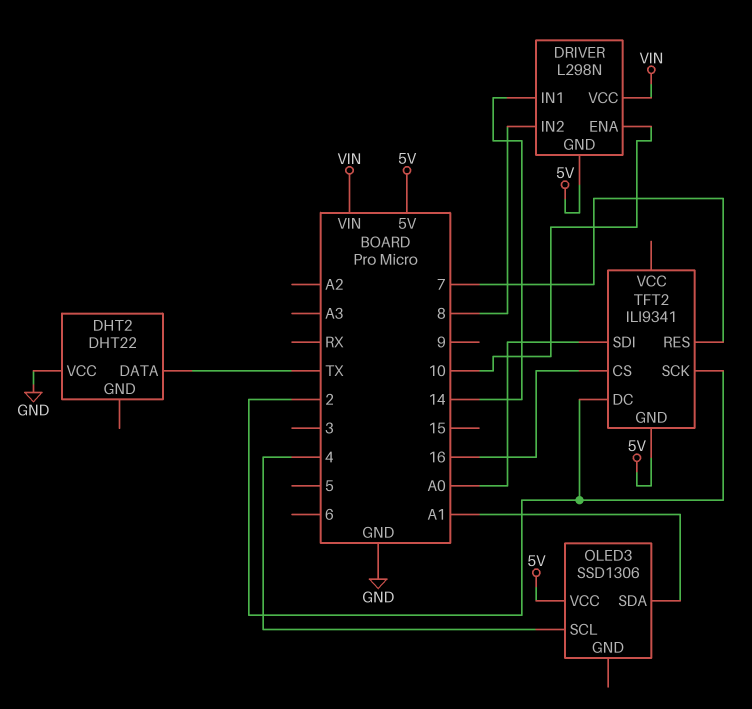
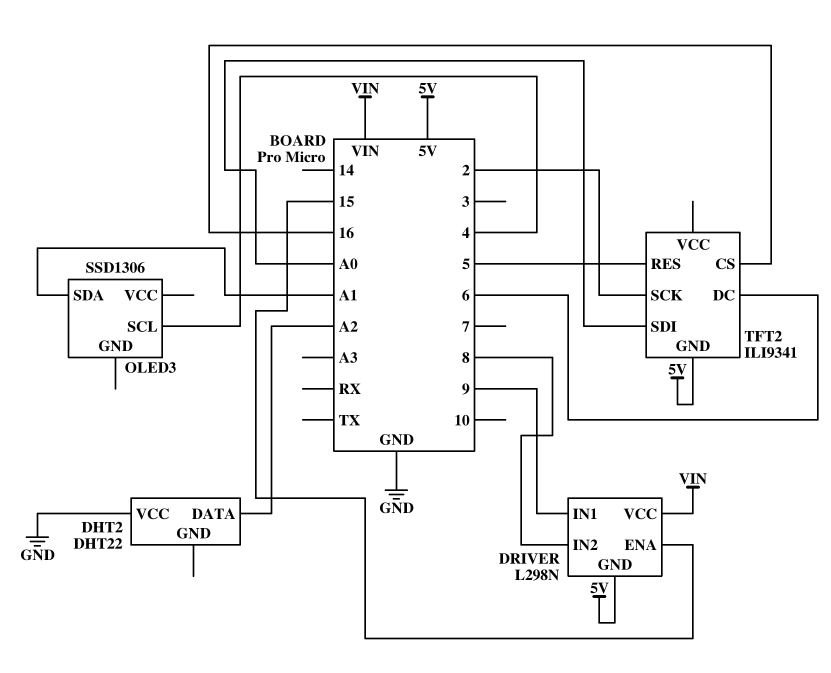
DHT2 pin DATA: TX -> A2
DRIVER pin ENA: 10 -> 15
DRIVER pin IN1: 14 -> 9
OLED3 pin VCC: 5V -> none
TFT2 pin DC: 2 -> 6
TFT2 pin RES: 7 -> 5

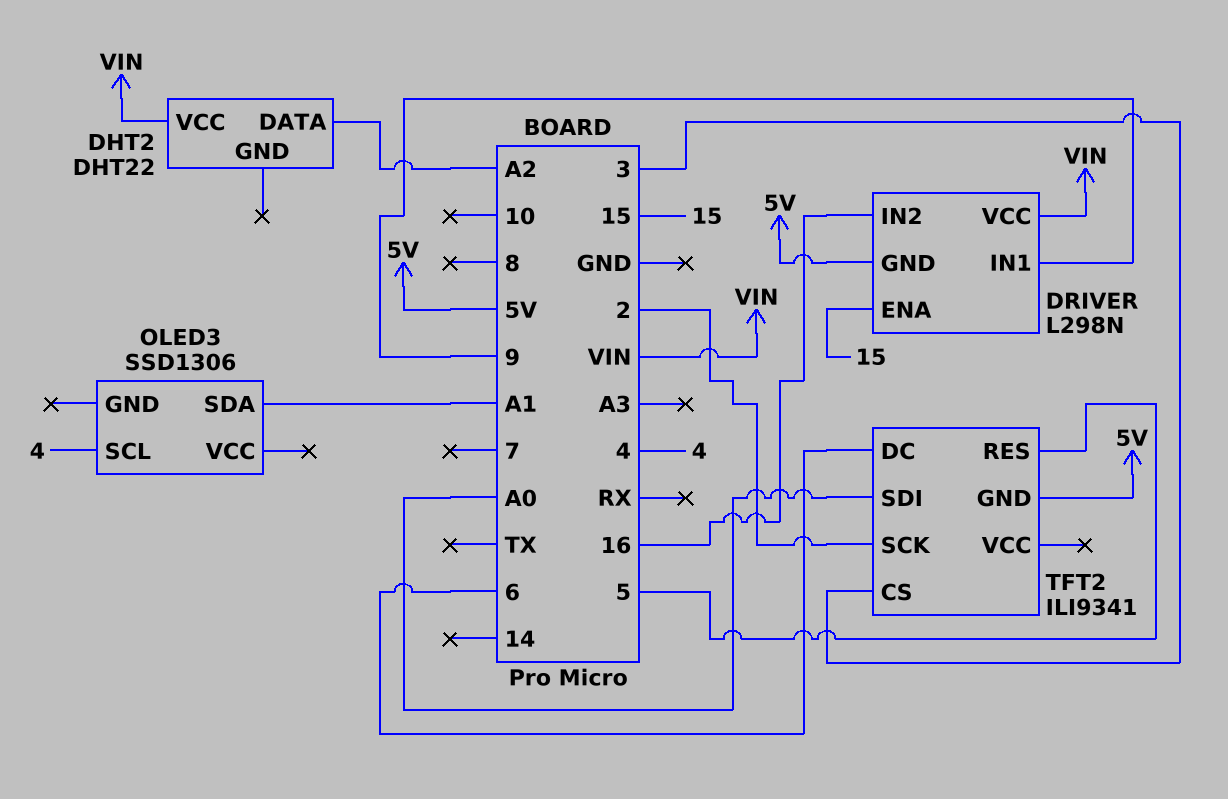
DHT2 pin VCC: GND -> VIN
DRIVER pin IN2: 8 -> 16
TFT2 pin CS: 16 -> 3

